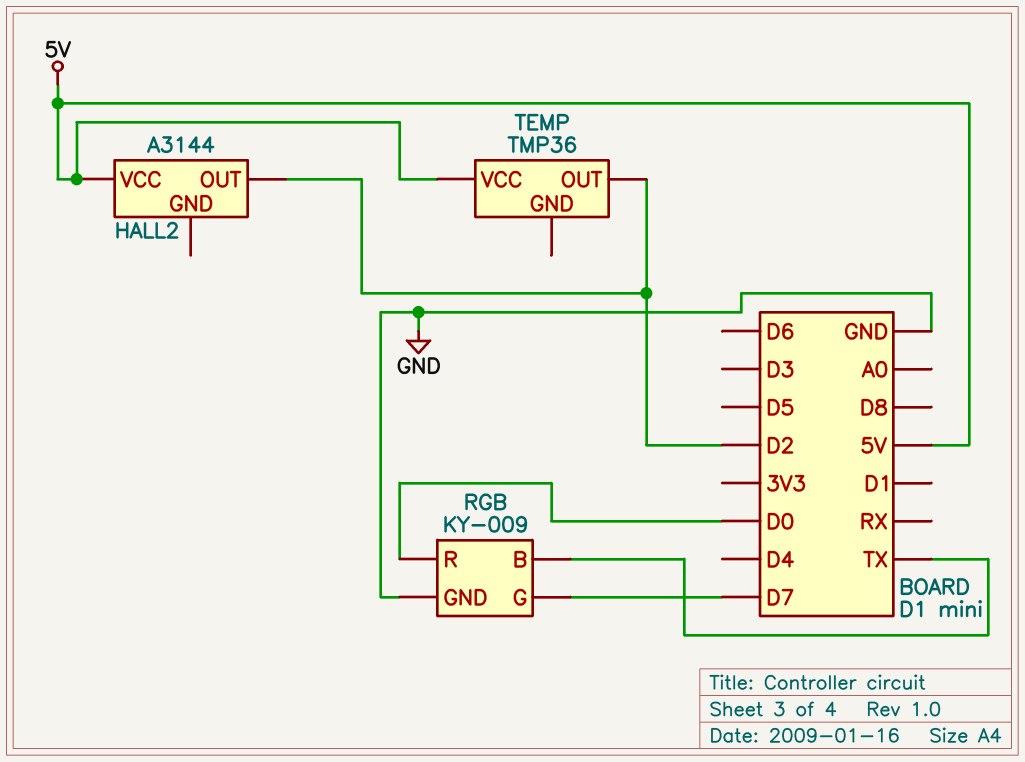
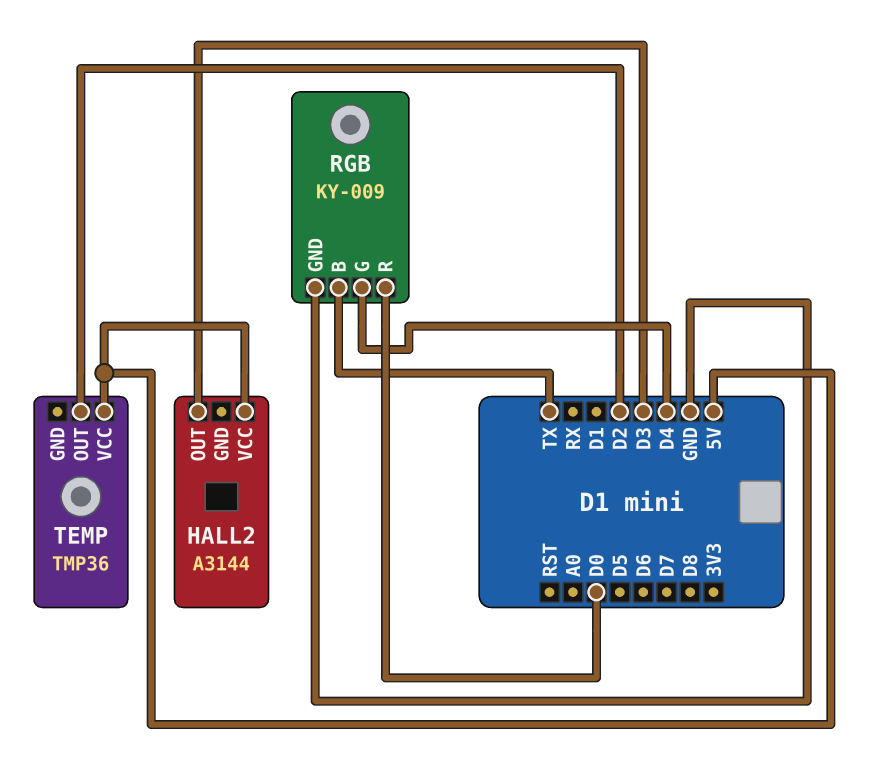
HALL2 pin OUT: D2 -> D3
RGB pin G: D7 -> D4

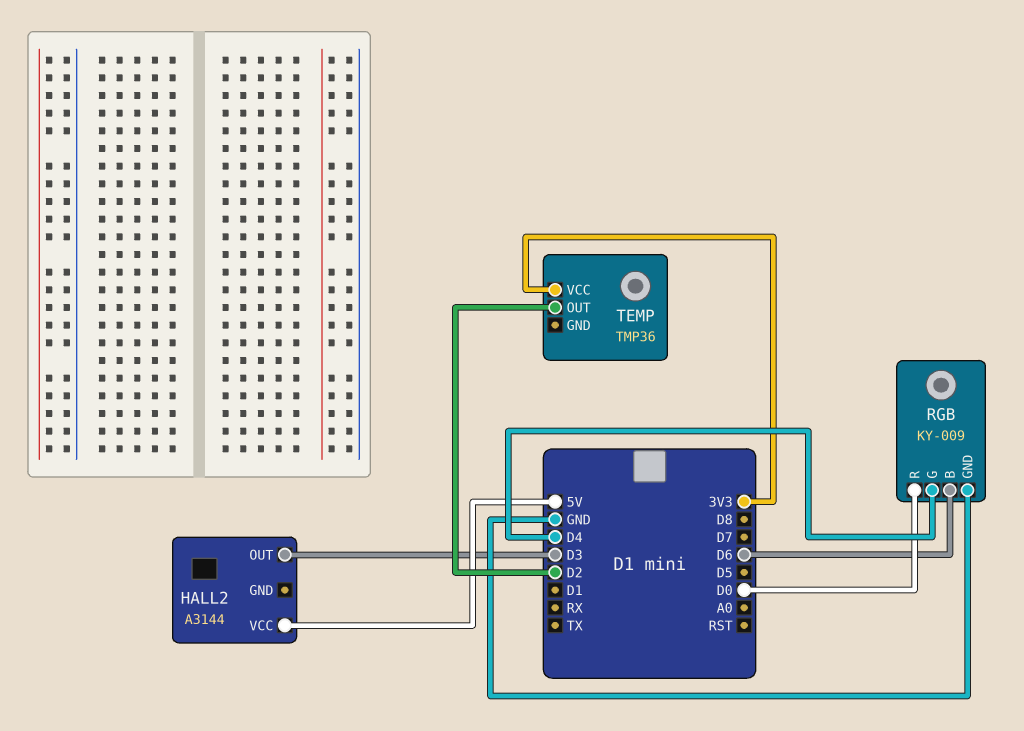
RGB pin B: TX -> D6
TEMP pin VCC: 5V -> 3V3

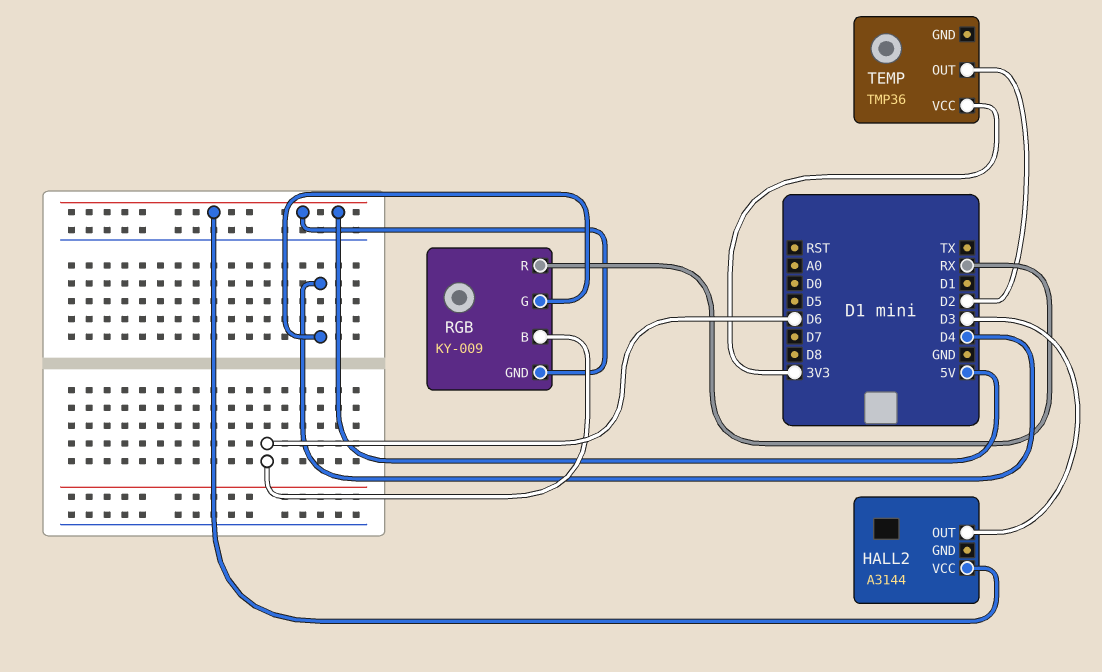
RGB pin GND: GND -> 5V
RGB pin R: D0 -> RX

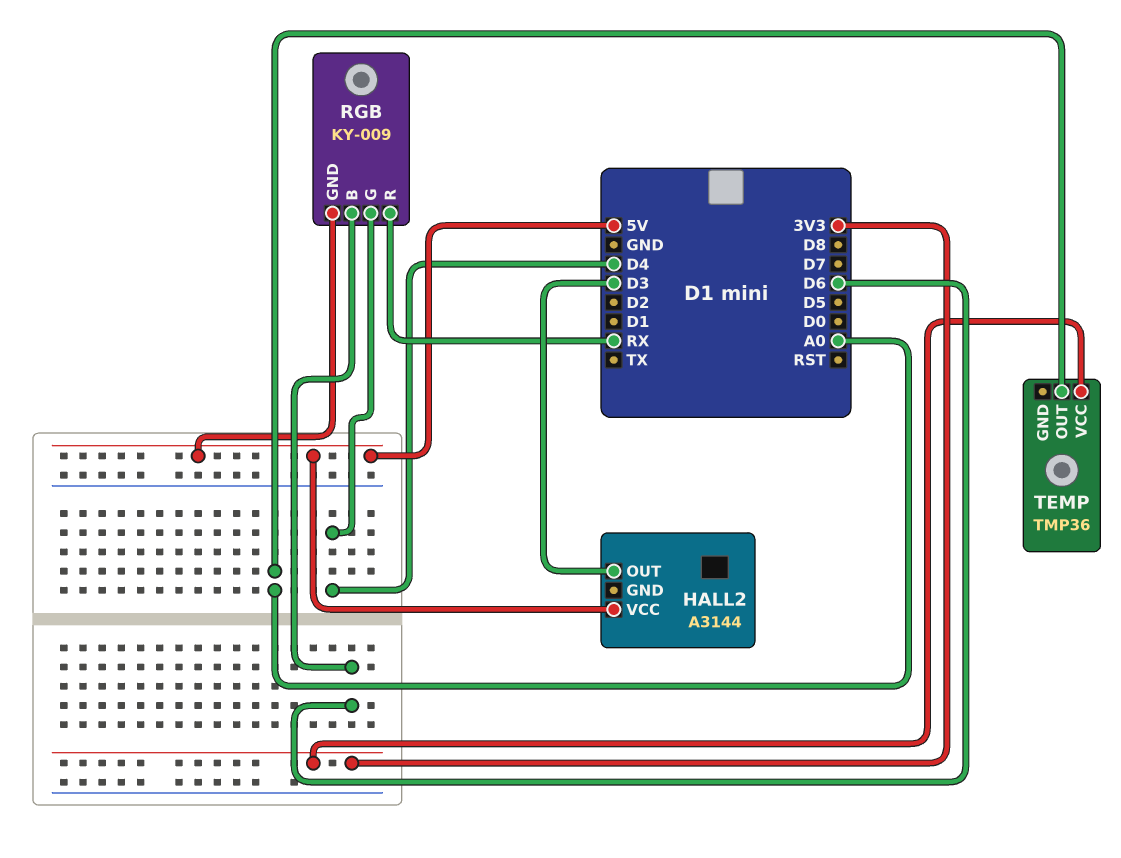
TEMP pin OUT: D2 -> A0

